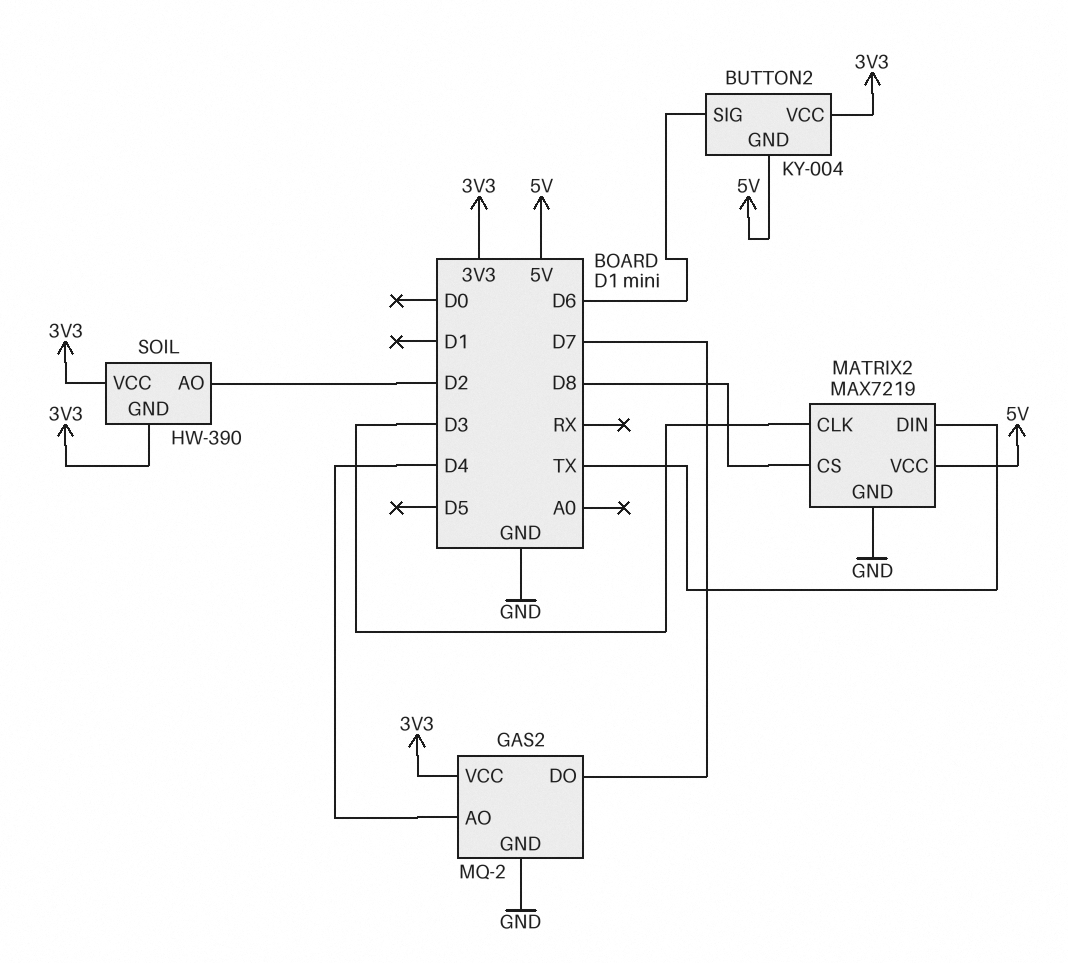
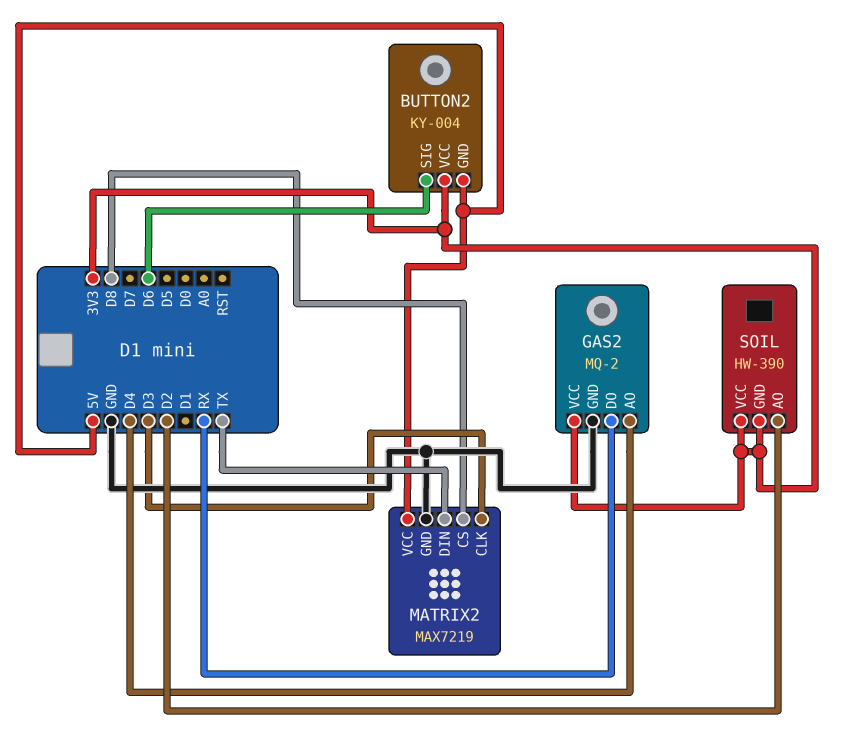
GAS2 pin DO: D7 -> RX

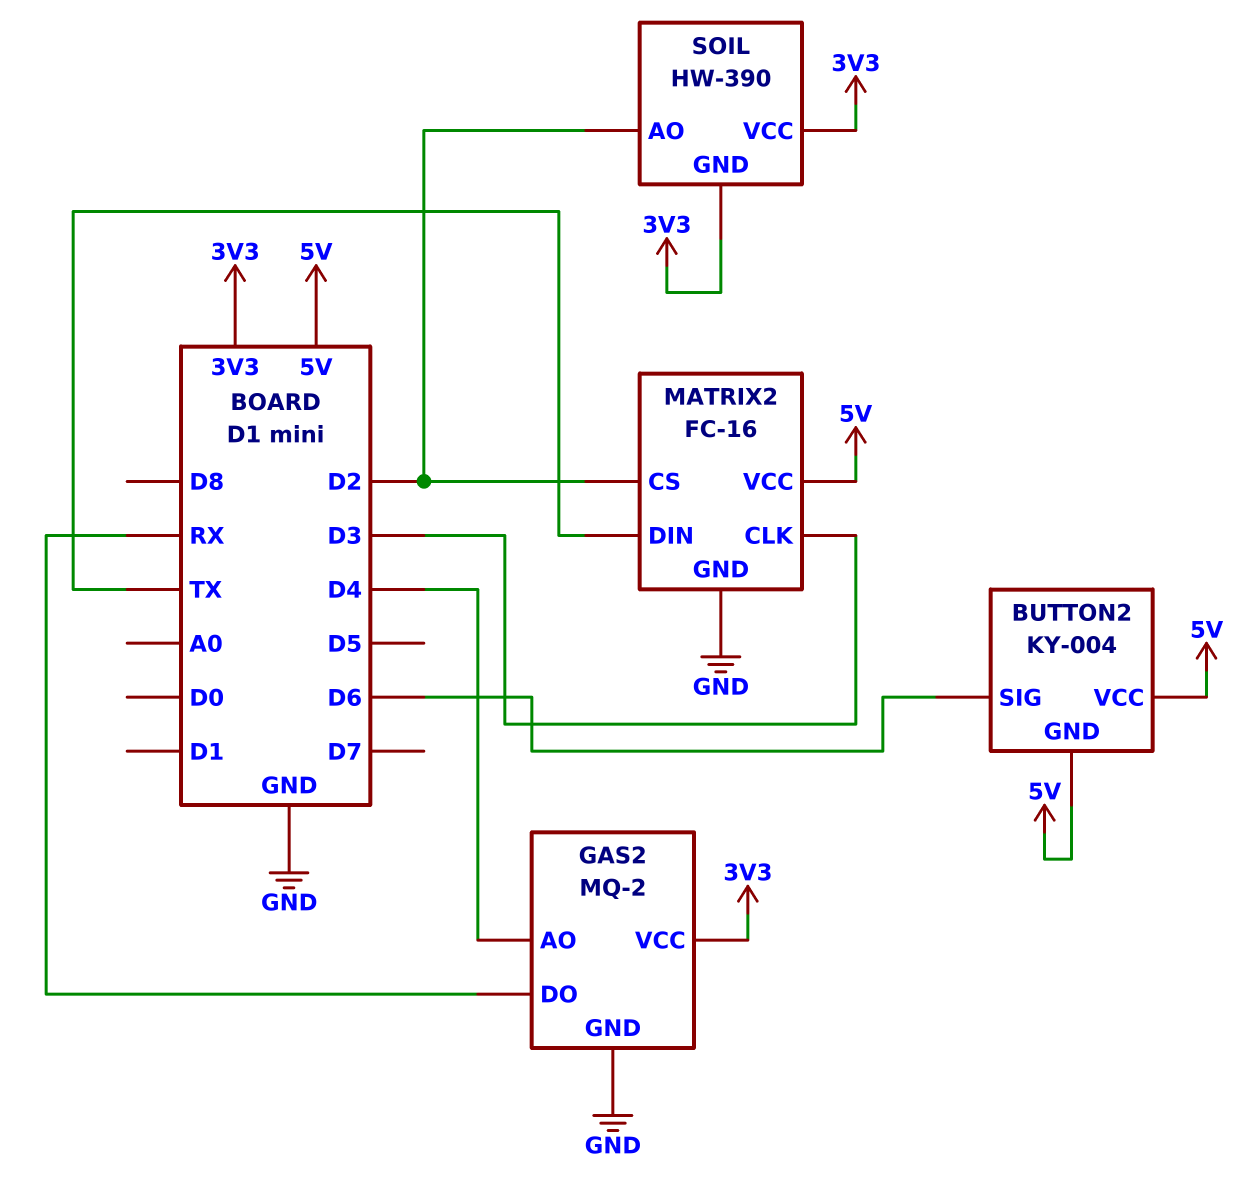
BUTTON2 pin VCC: 3V3 -> 5V
MATRIX2: MAX7219 -> FC-16
MATRIX2 pin CS: D8 -> D2

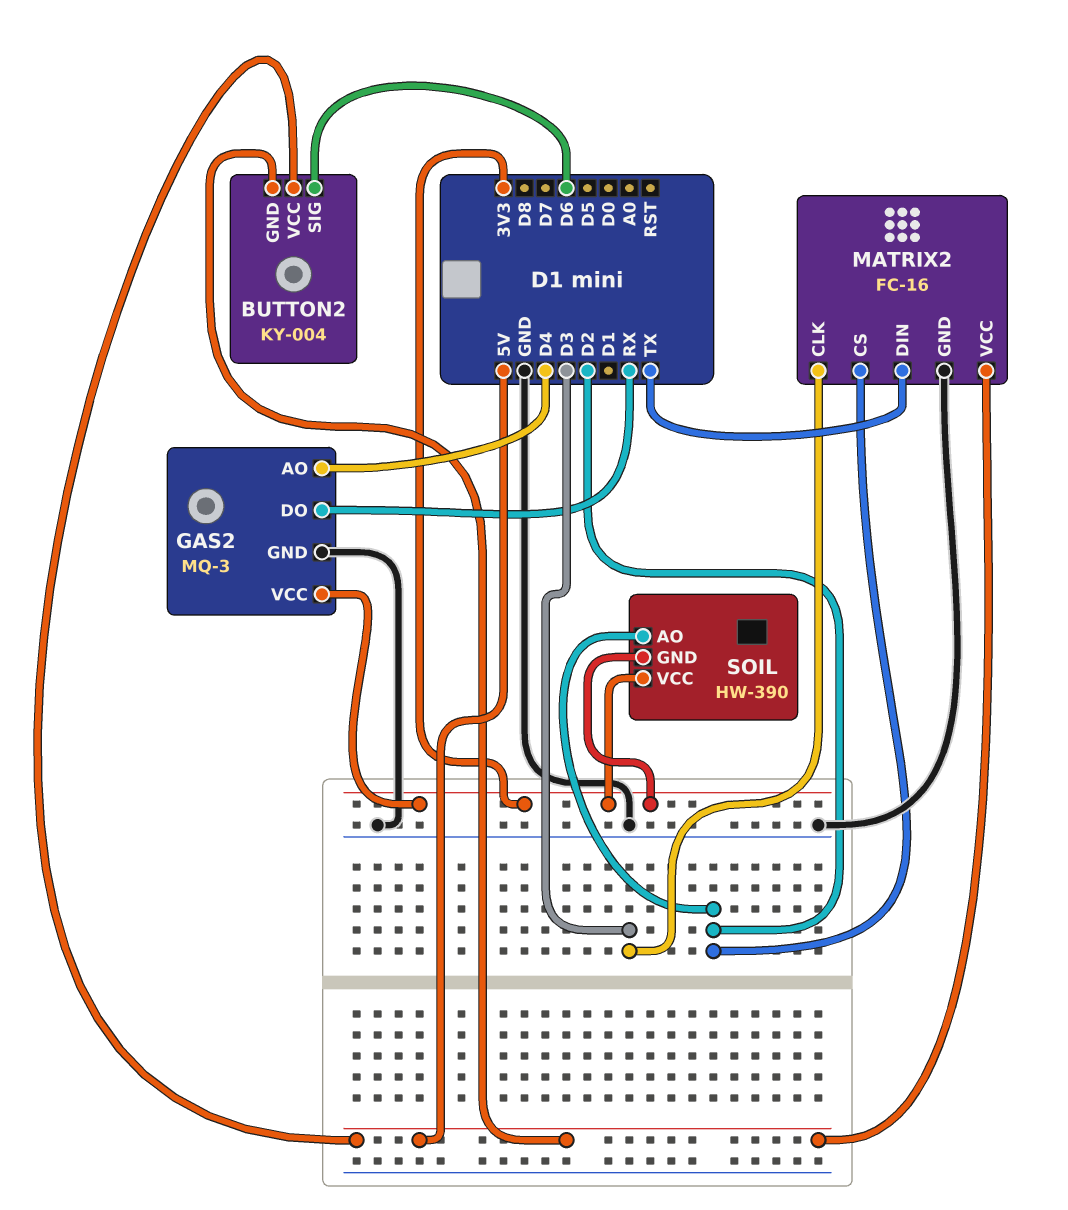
GAS2: MQ-2 -> MQ-3

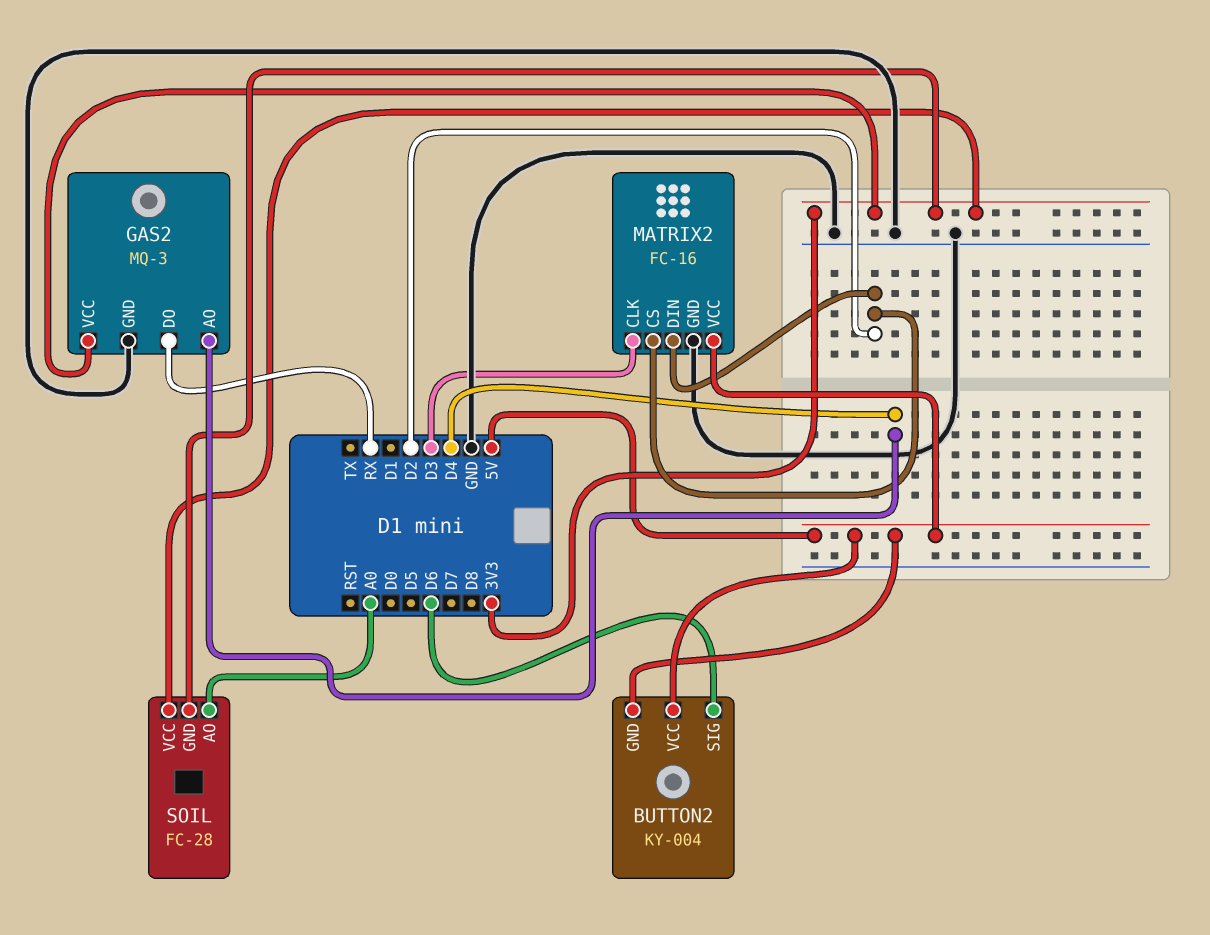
MATRIX2 pin DIN: TX -> D2
SOIL: HW-390 -> FC-28
SOIL pin AO: D2 -> A0

